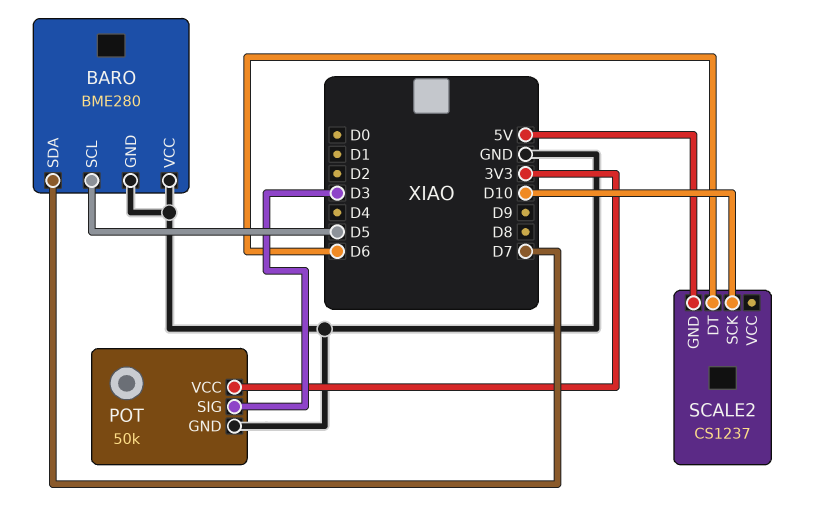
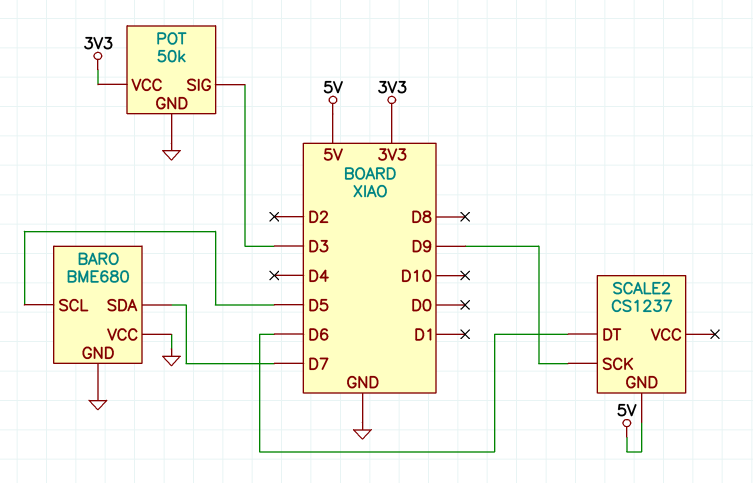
BARO: BME280 -> BME680
SCALE2 pin SCK: D10 -> D9

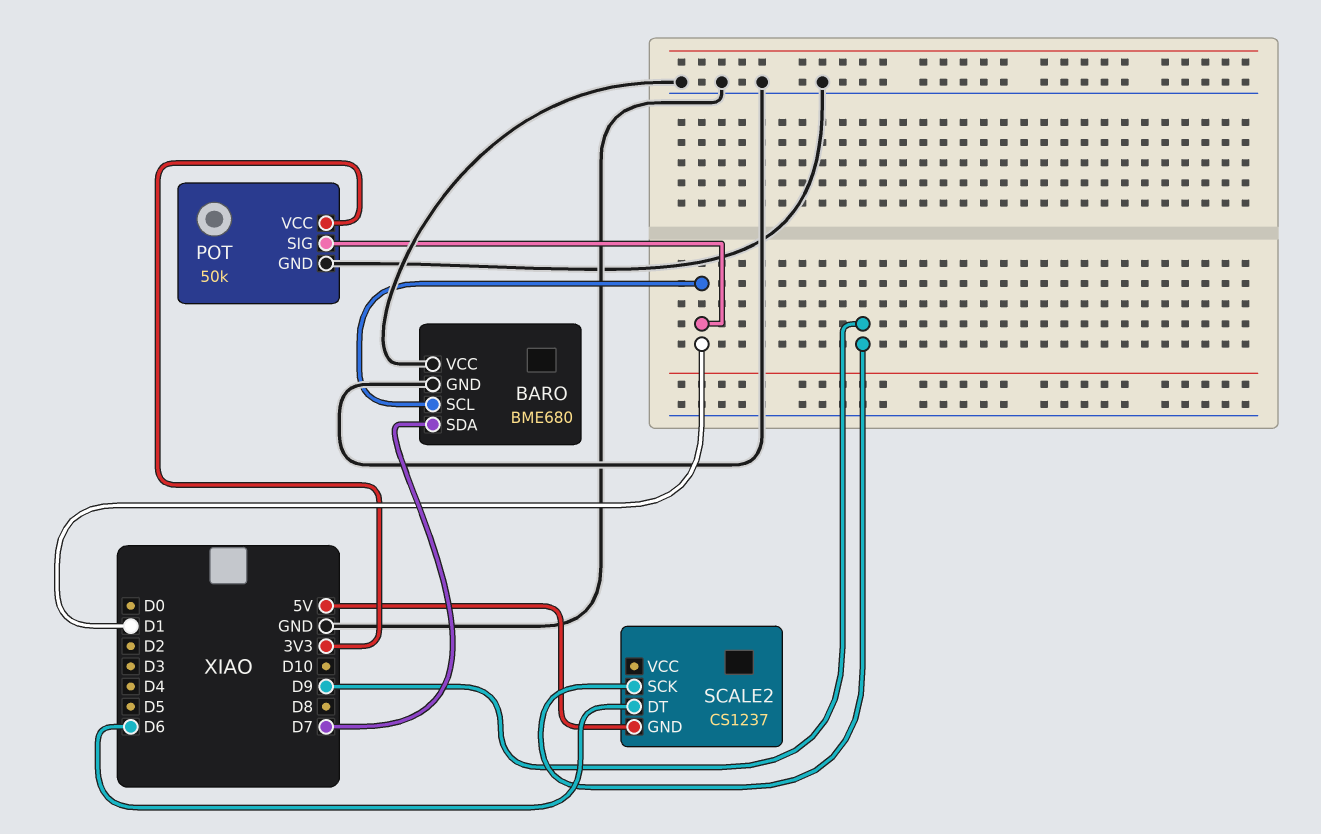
BARO pin SCL: D5 -> D1
POT pin SIG: D3 -> D1

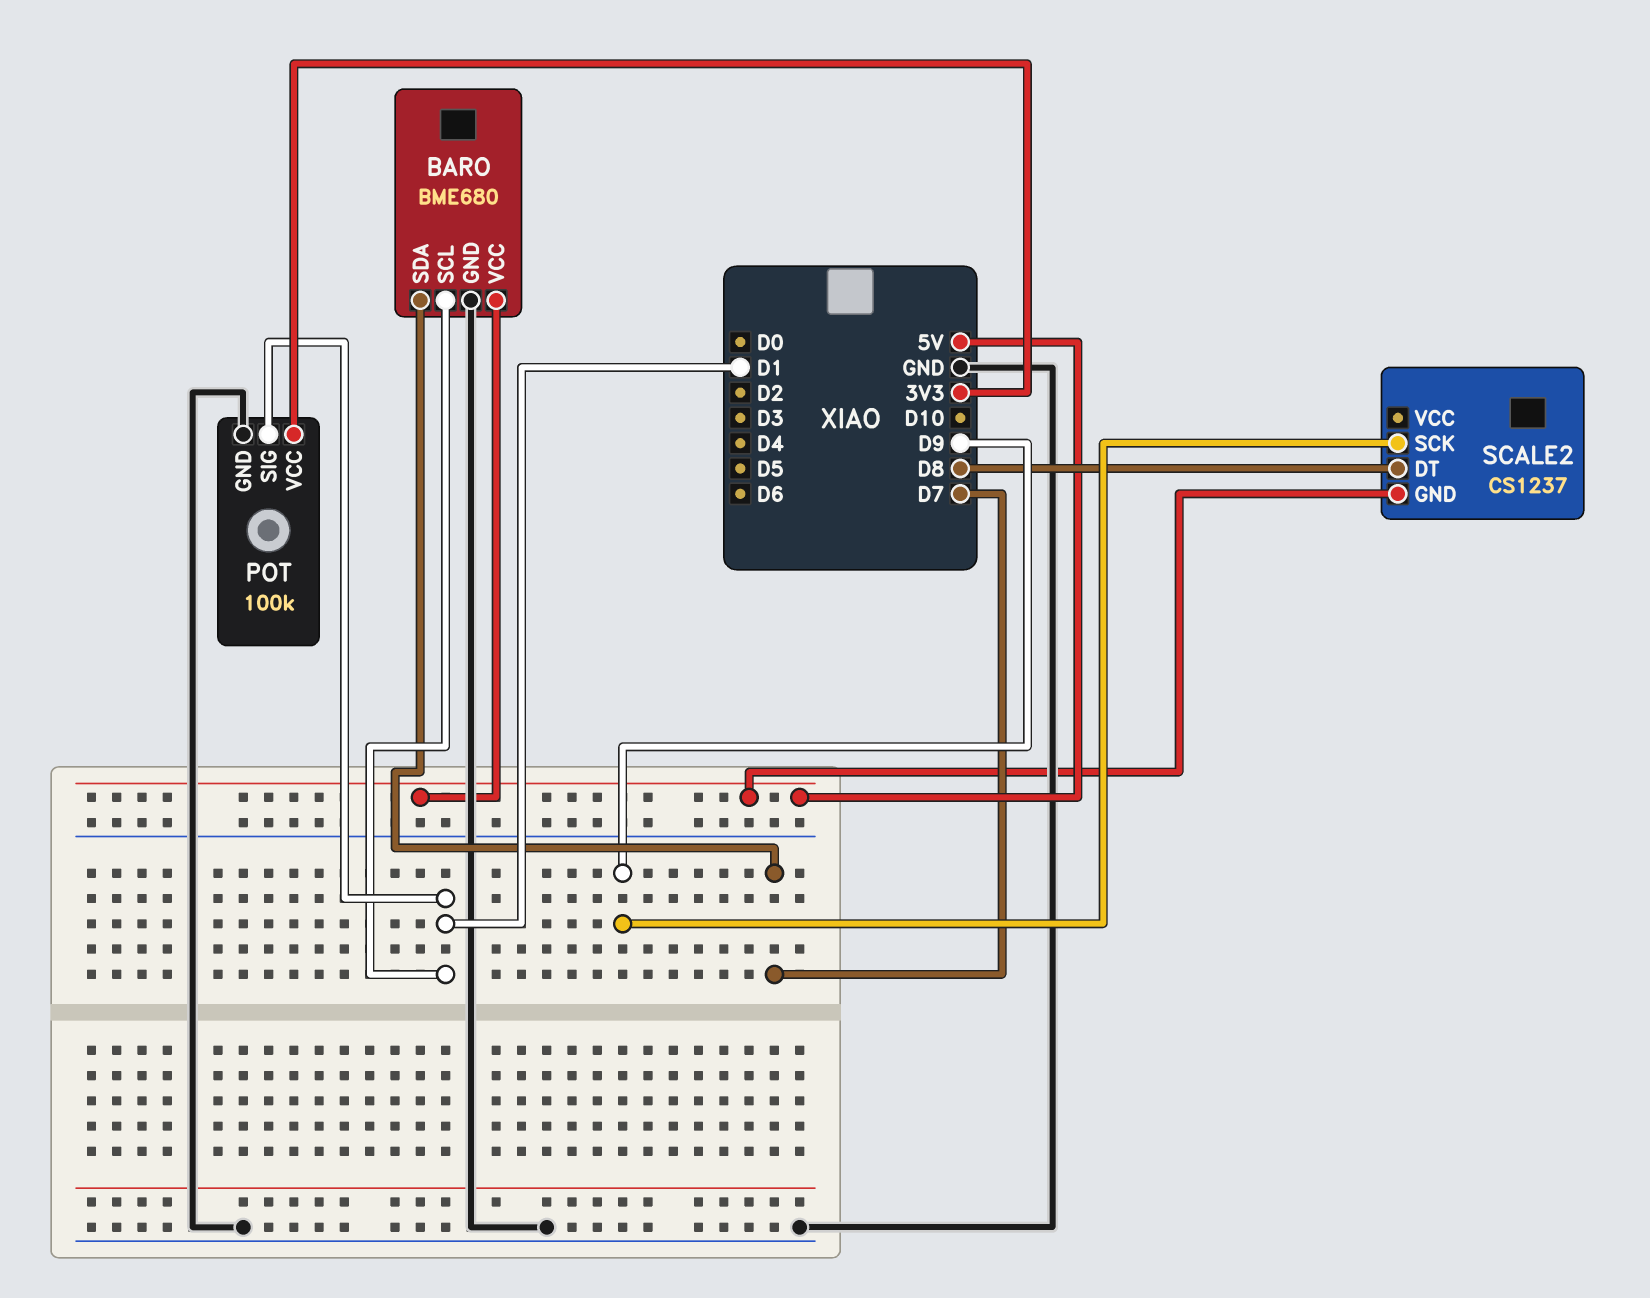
BARO pin VCC: GND -> 5V
POT: 50k -> 100k
SCALE2 pin DT: D6 -> D8

